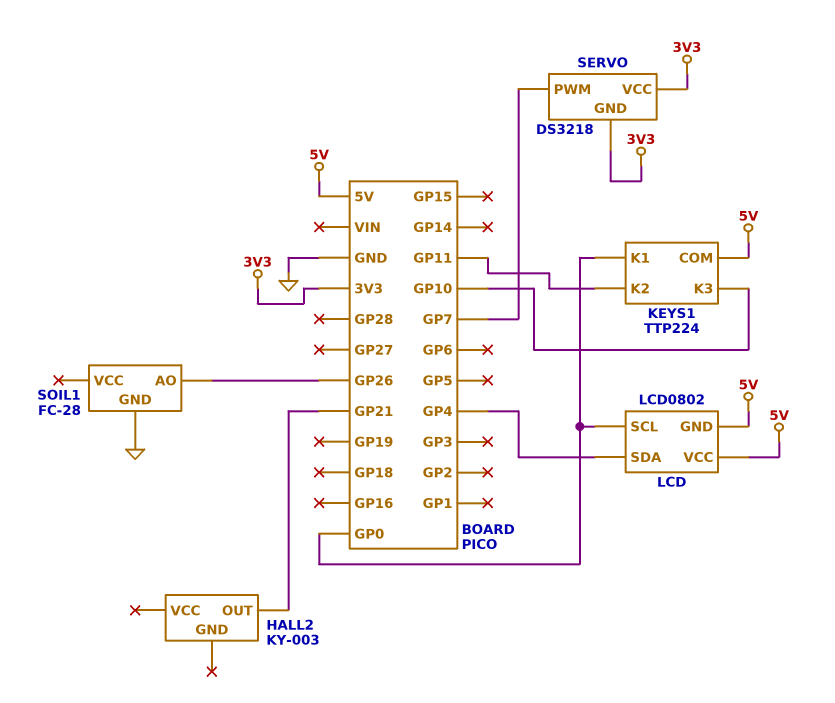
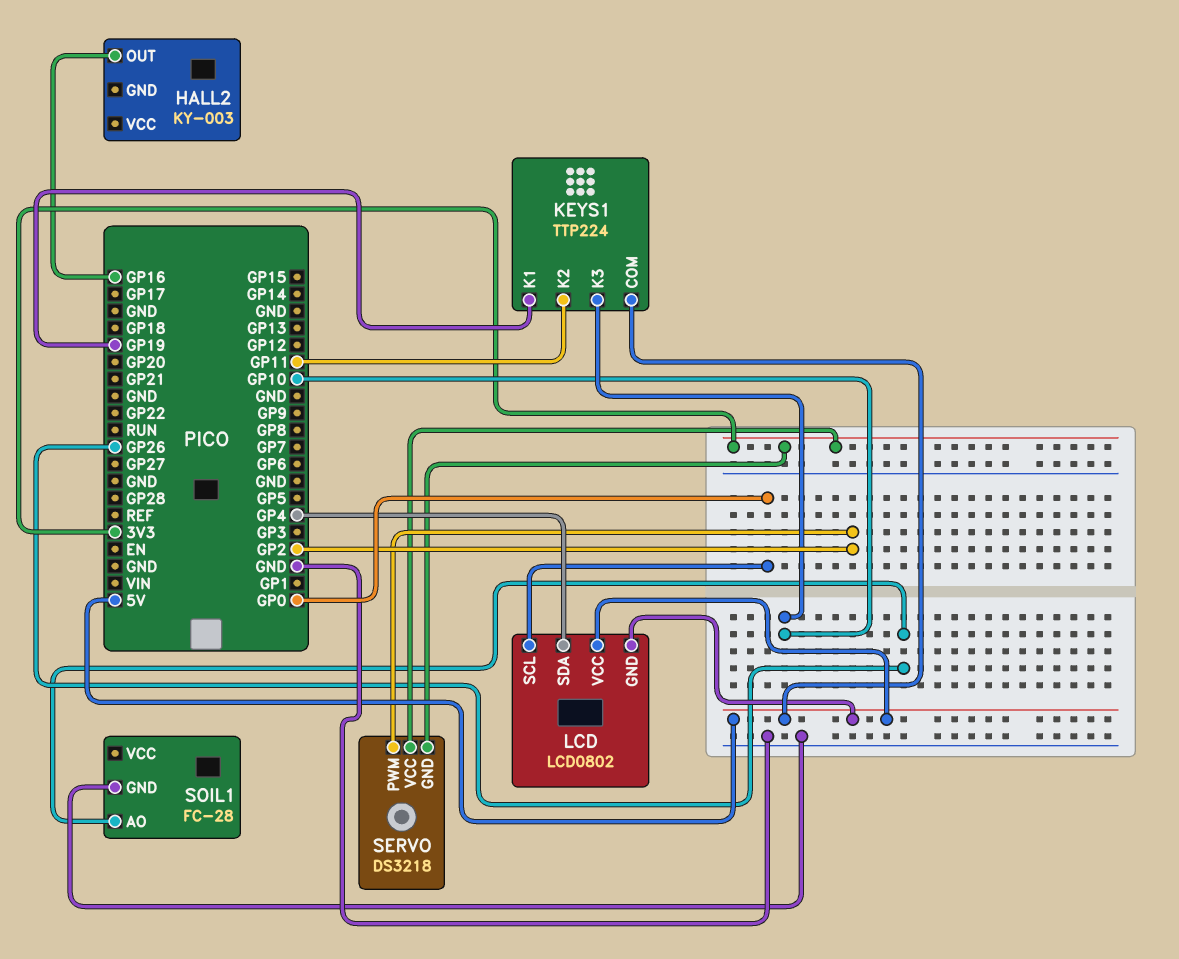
HALL2 pin OUT: GP21 -> GP16
KEYS1 pin K1: GP0 -> GP19
SERVO pin PWM: GP7 -> GP2

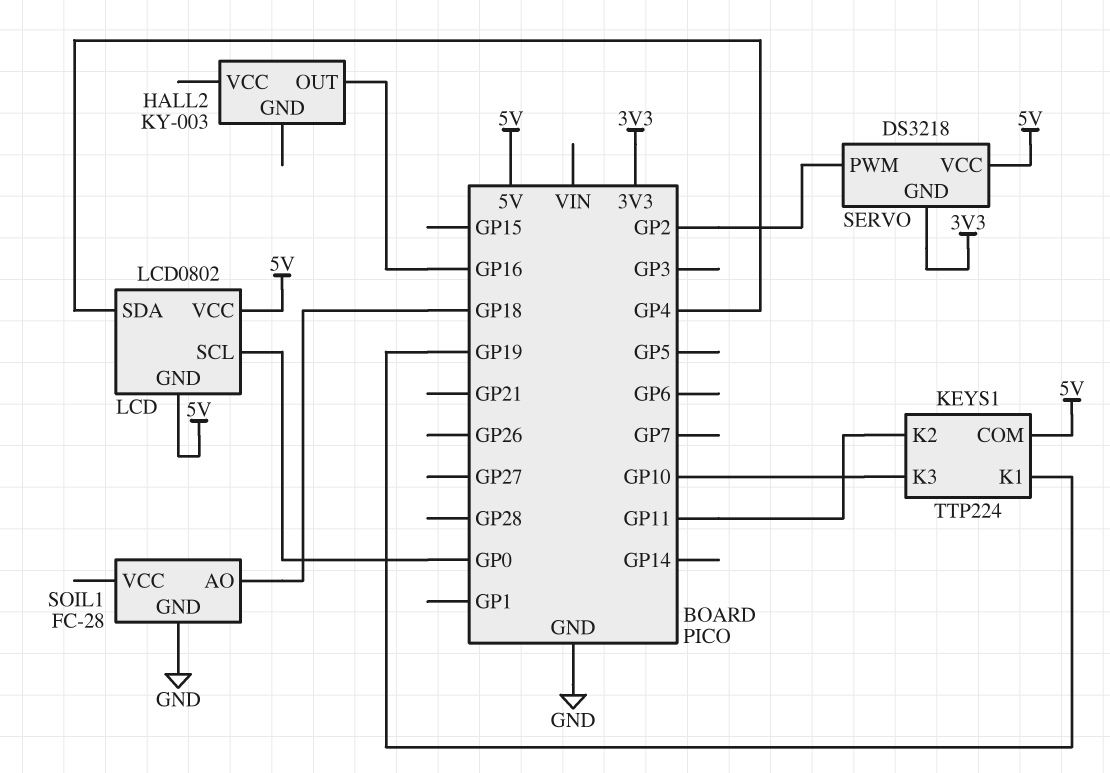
SERVO pin VCC: 3V3 -> 5V
SOIL1 pin AO: GP26 -> GP18

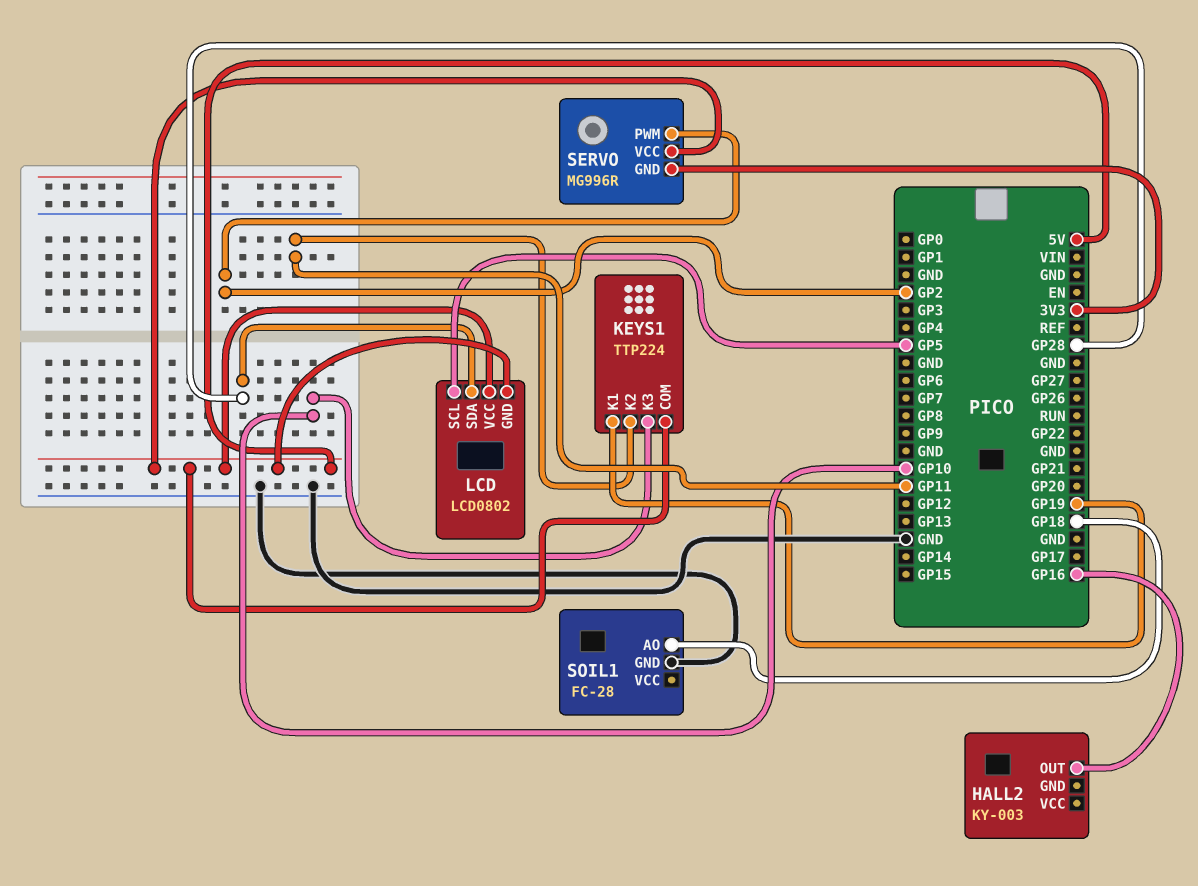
LCD pin SCL: GP0 -> GP5
LCD pin SDA: GP4 -> GP28
SERVO: DS3218 -> MG996R

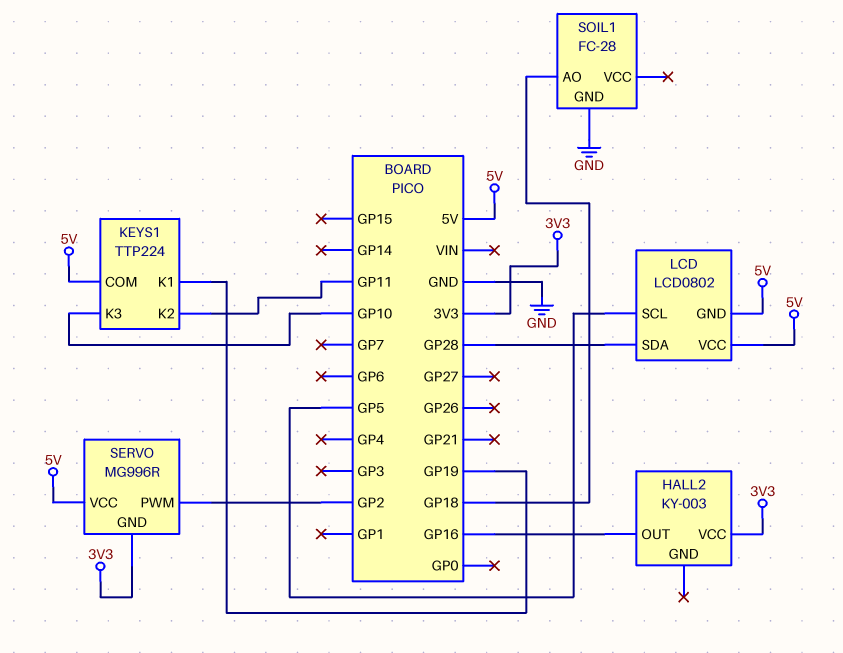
HALL2 pin VCC: none -> 3V3

